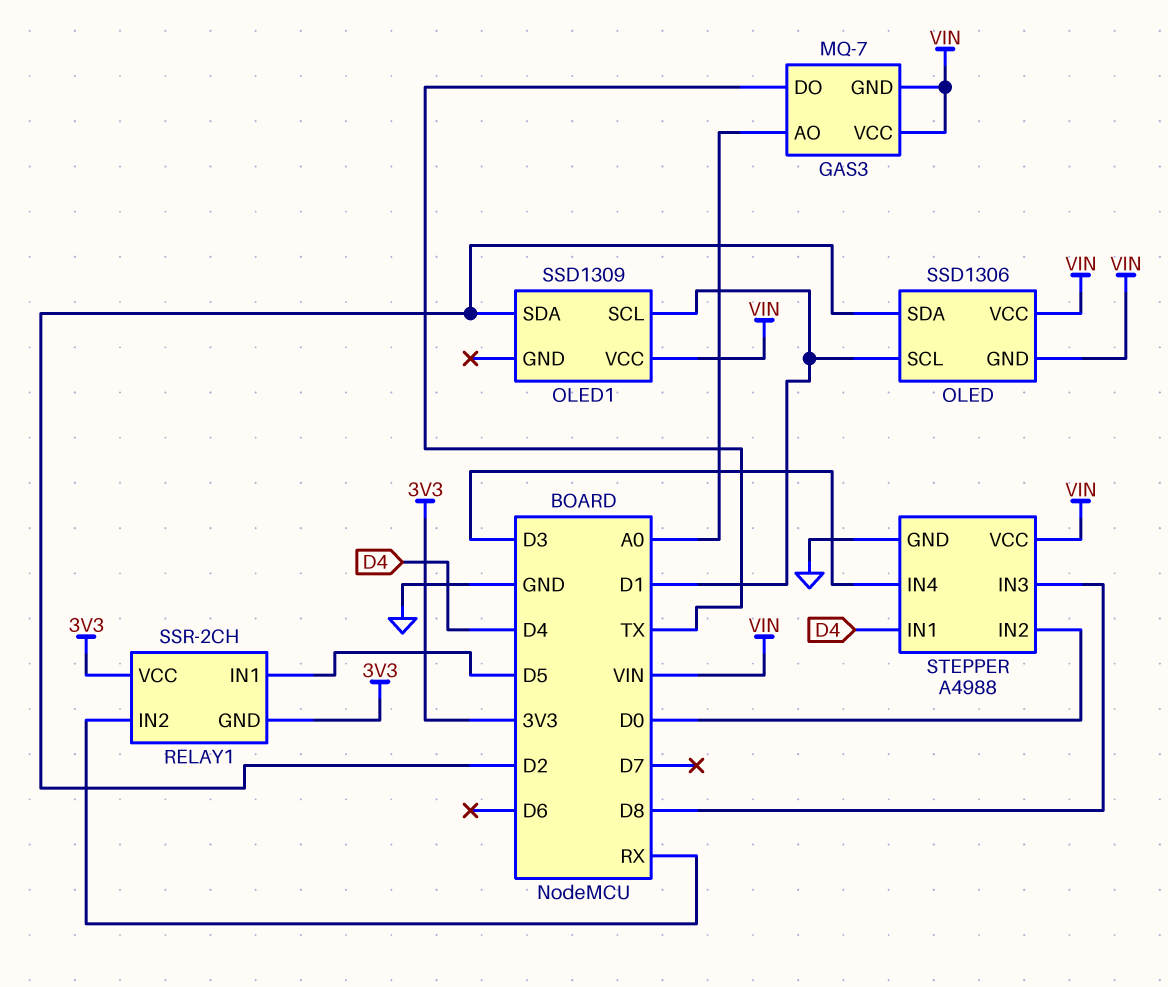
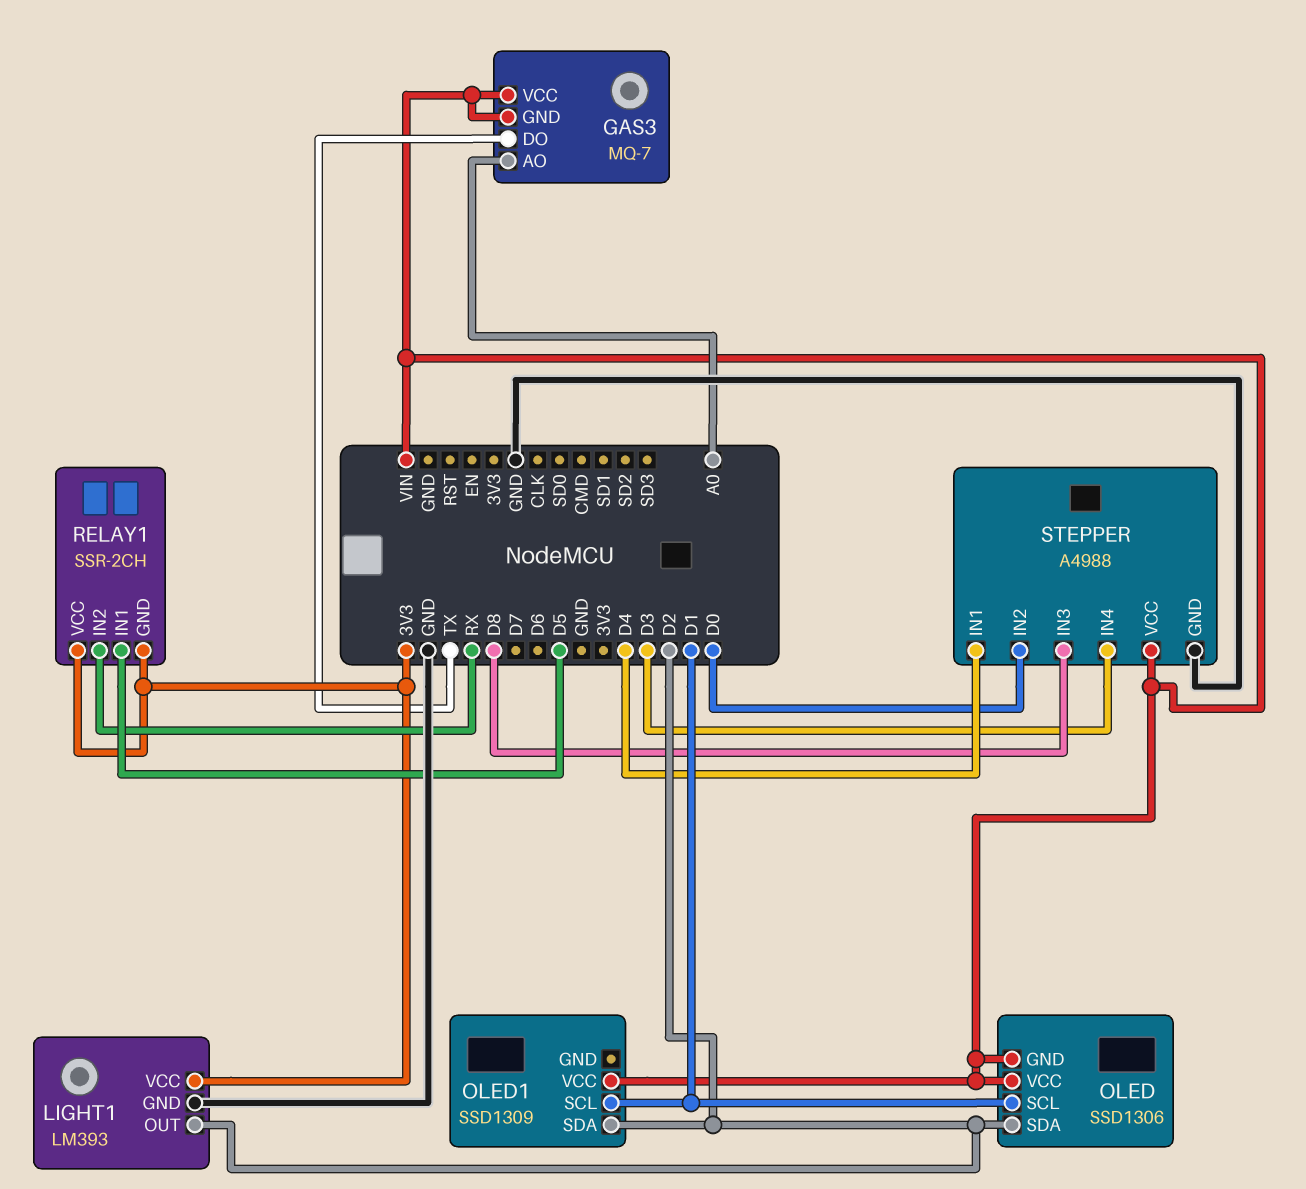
LIGHT1: none -> LM393
LIGHT1 pin GND: none -> GND
LIGHT1 pin OUT: none -> D2
LIGHT1 pin VCC: none -> 3V3

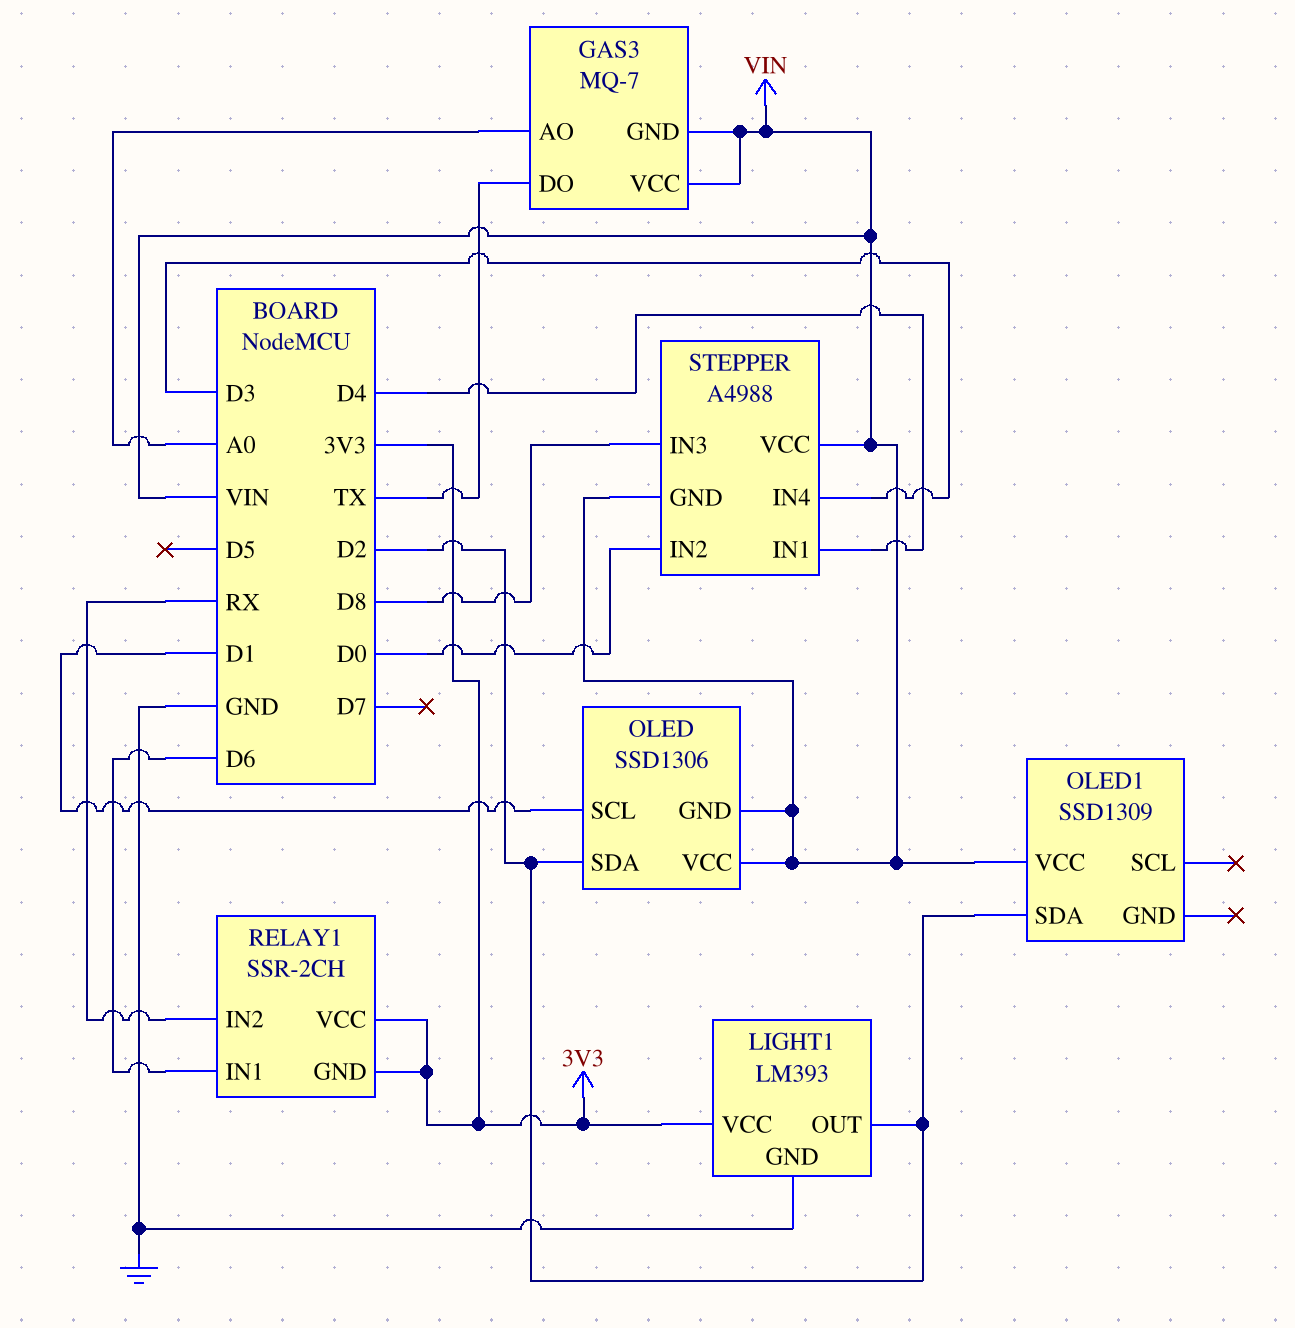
OLED1 pin SCL: D1 -> none
RELAY1 pin IN1: D5 -> D6
STEPPER pin GND: GND -> VIN

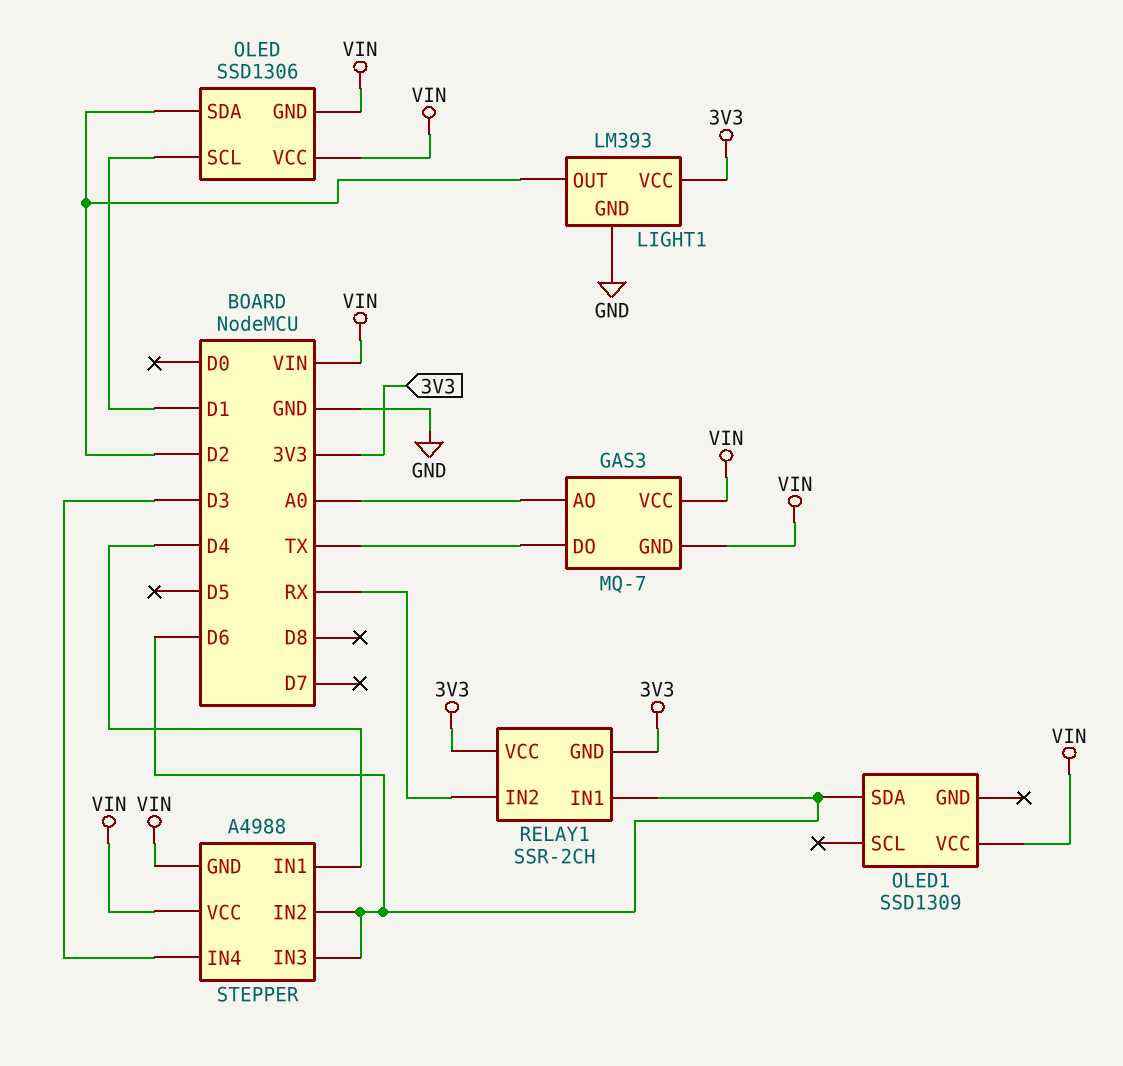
OLED1 pin SDA: D2 -> D6
STEPPER pin IN2: D0 -> D6
STEPPER pin IN3: D8 -> D6

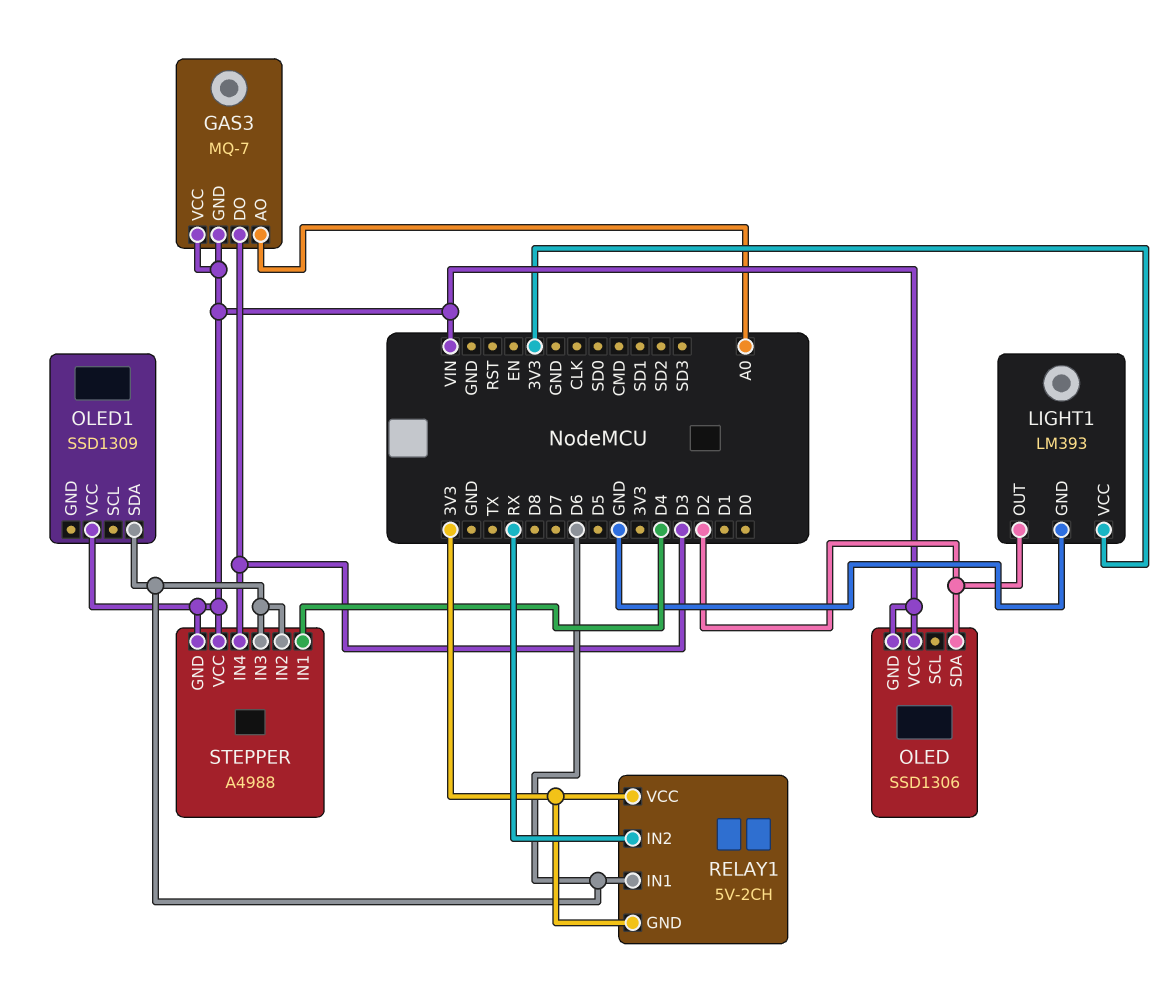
GAS3 pin DO: TX -> D3
OLED pin SCL: D1 -> none
RELAY1: SSR-2CH -> 5V-2CH

